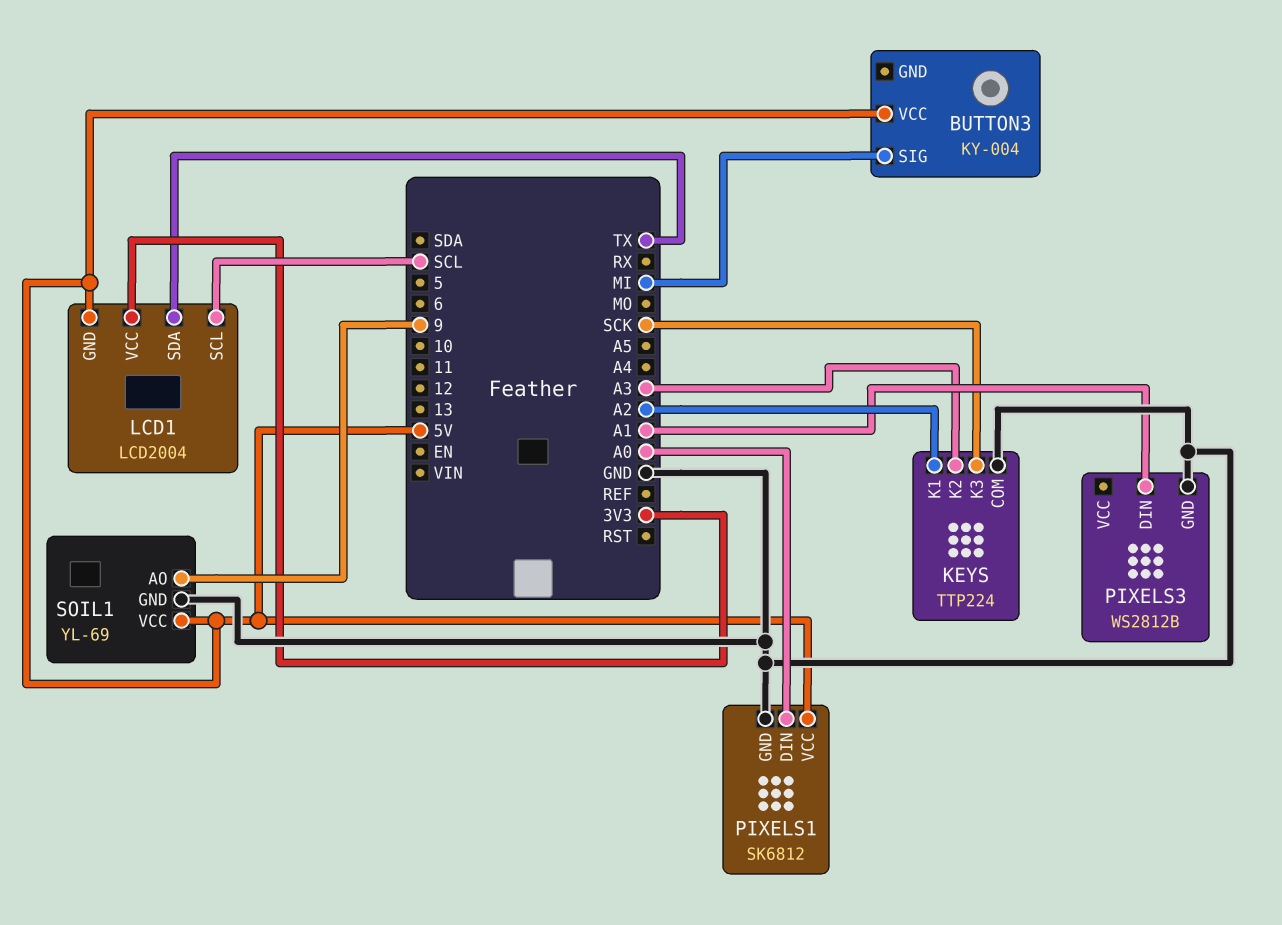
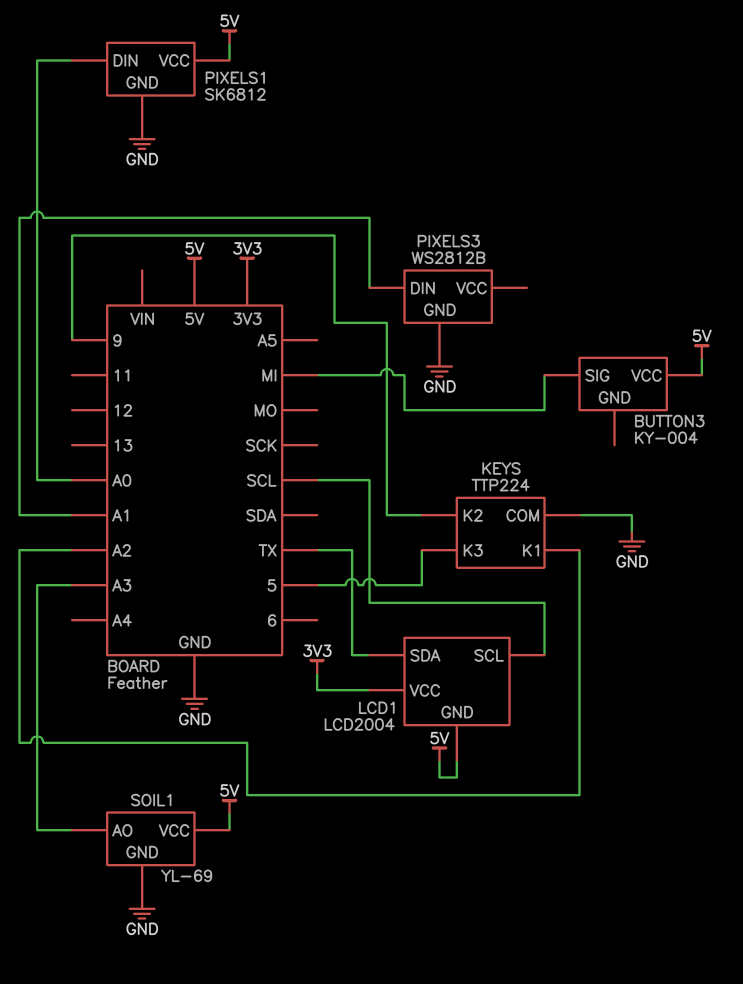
KEYS pin K2: A3 -> 9
KEYS pin K3: SCK -> 5
SOIL1 pin AO: 9 -> A3

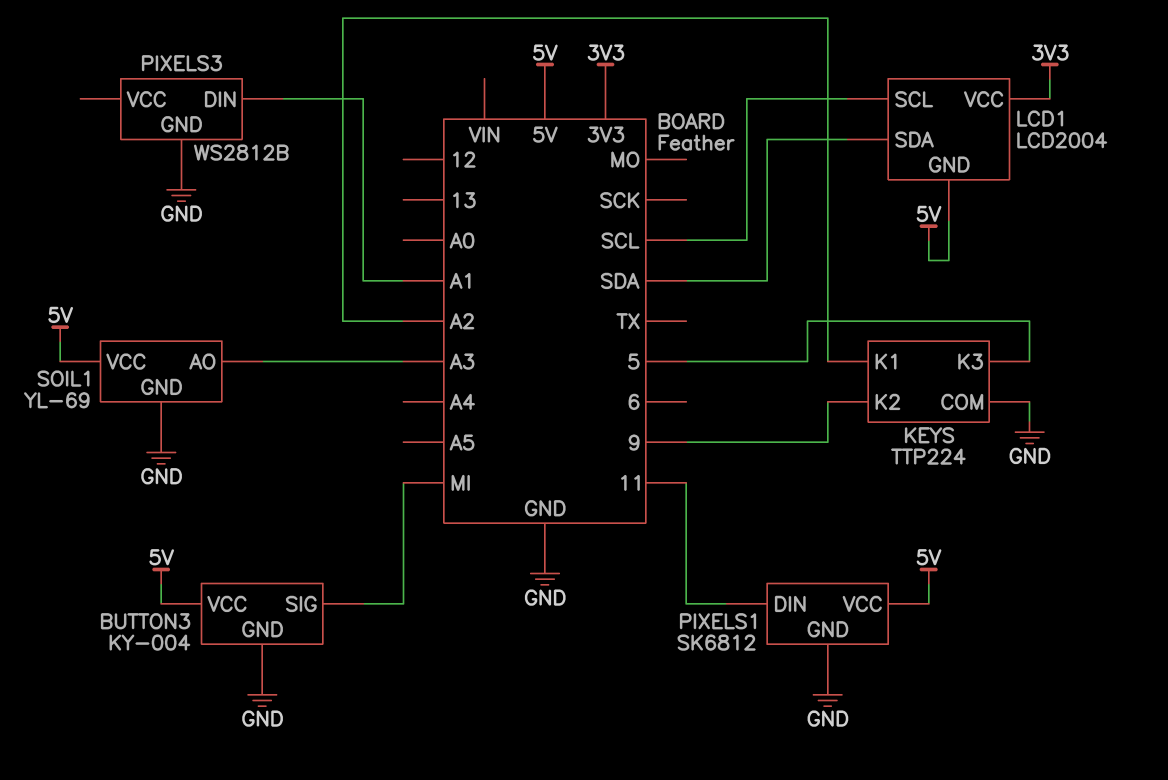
BUTTON3 pin GND: none -> GND
LCD1 pin SDA: TX -> SDA
PIXELS1 pin DIN: A0 -> 11

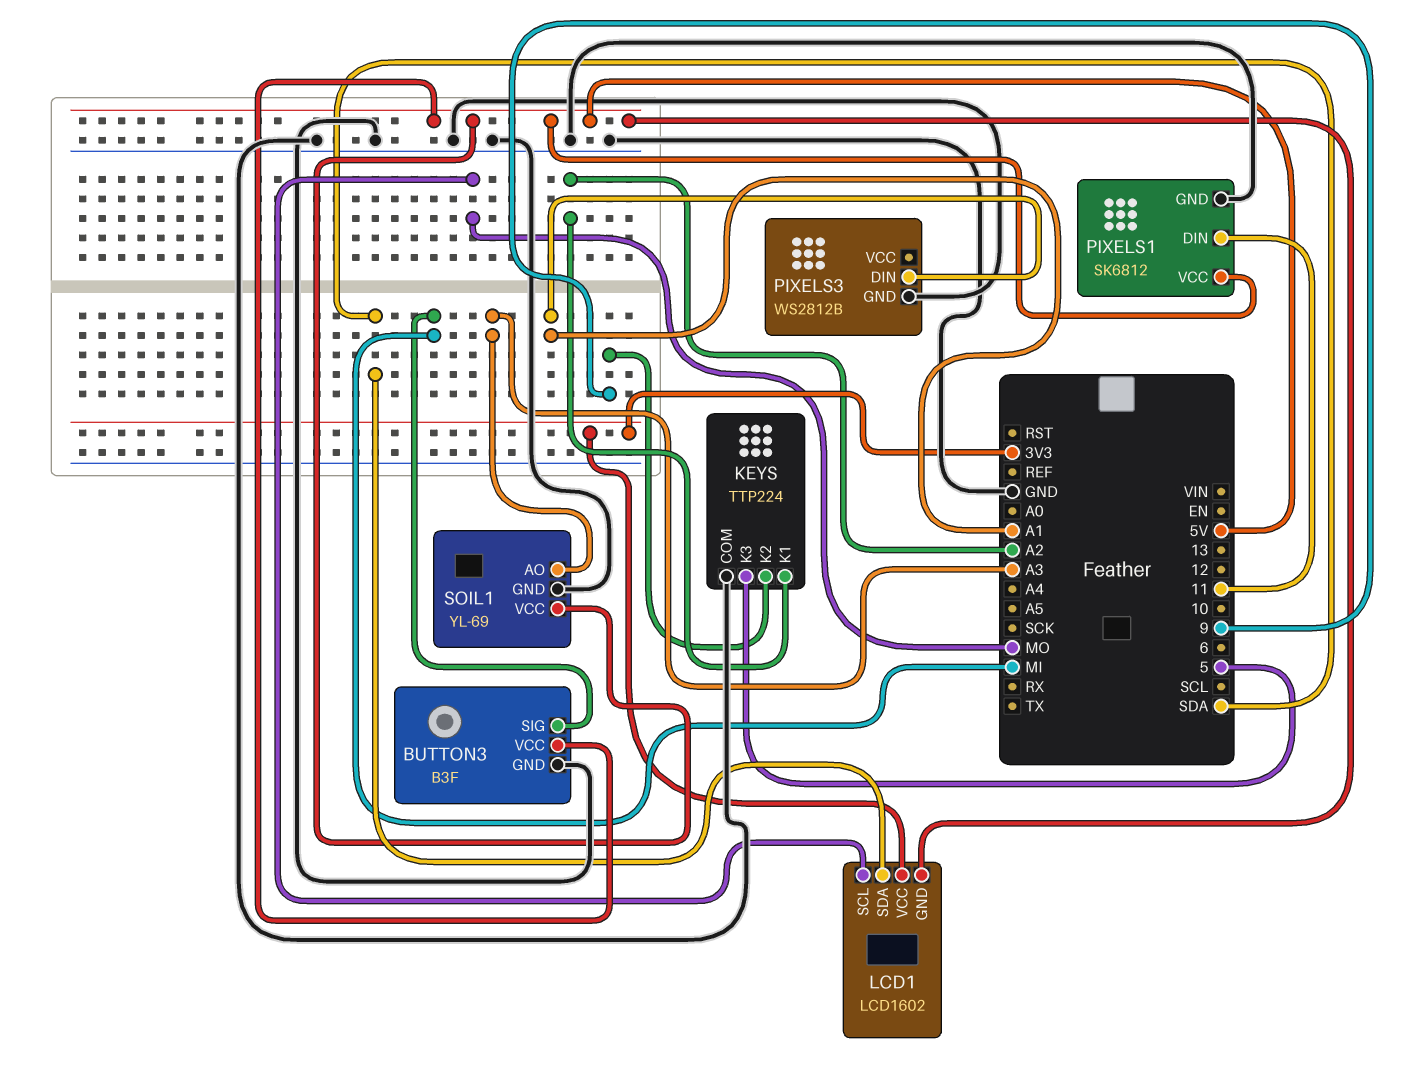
BUTTON3: KY-004 -> B3F
LCD1: LCD2004 -> LCD1602
LCD1 pin SCL: SCL -> MO

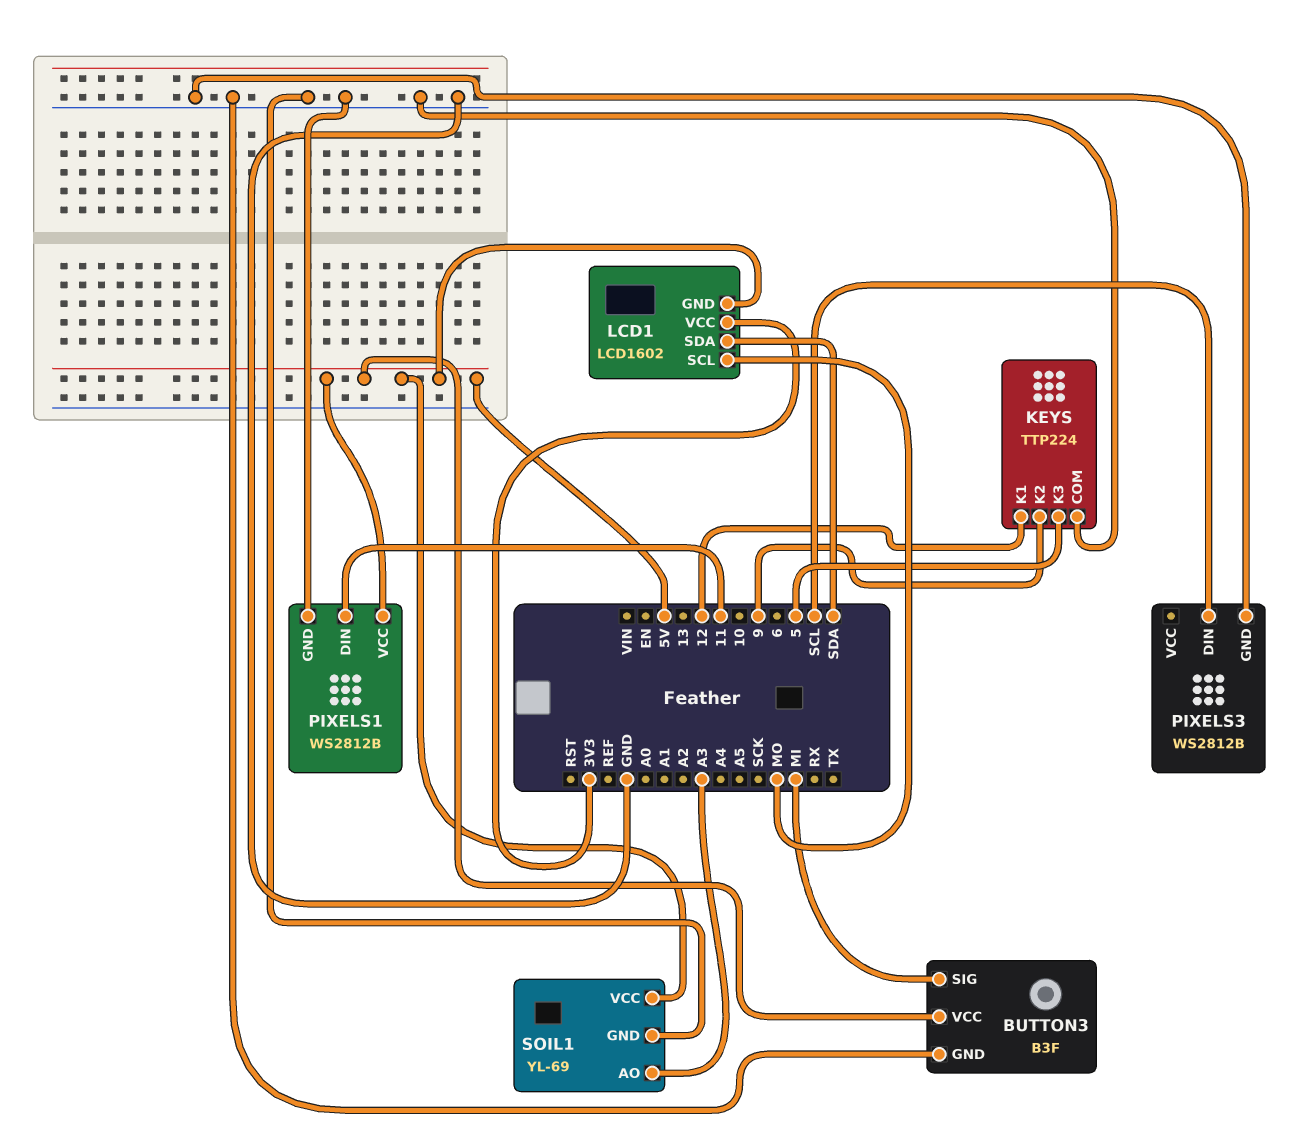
KEYS pin K1: A2 -> 12
PIXELS1: SK6812 -> WS2812B
PIXELS3 pin DIN: A1 -> SCL

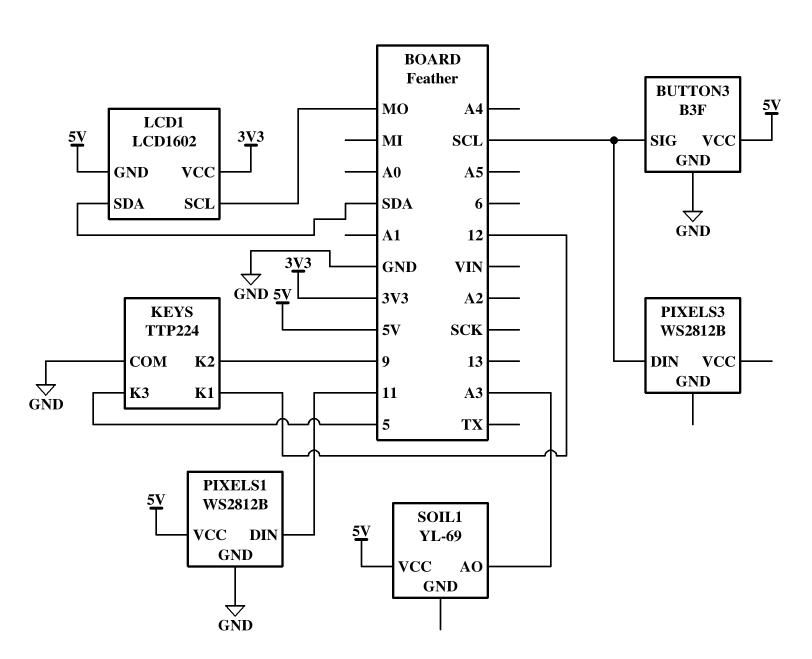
BUTTON3 pin SIG: MI -> SCL
PIXELS3 pin GND: GND -> none
SOIL1 pin GND: GND -> none

